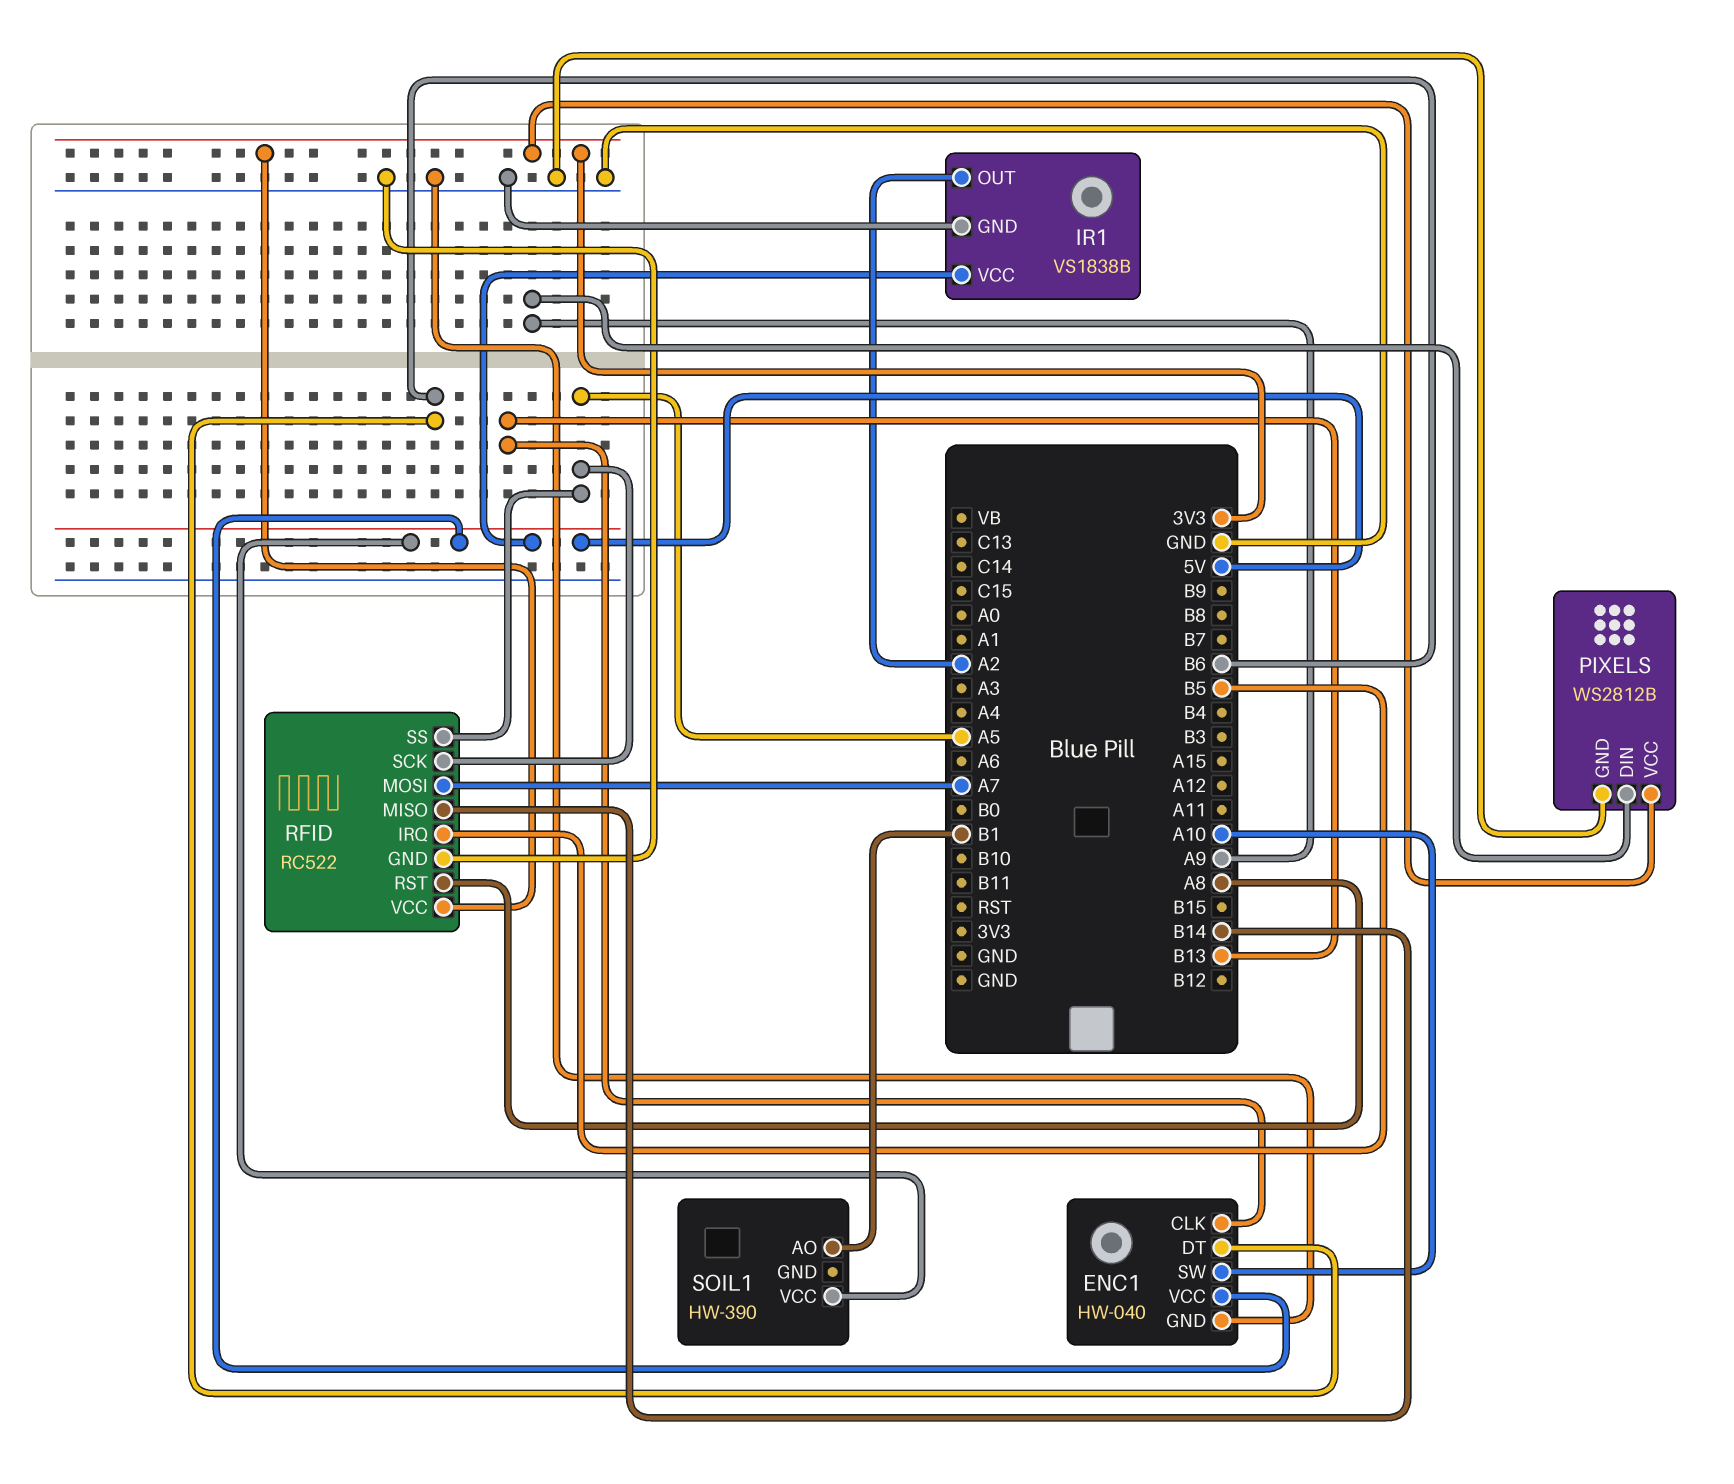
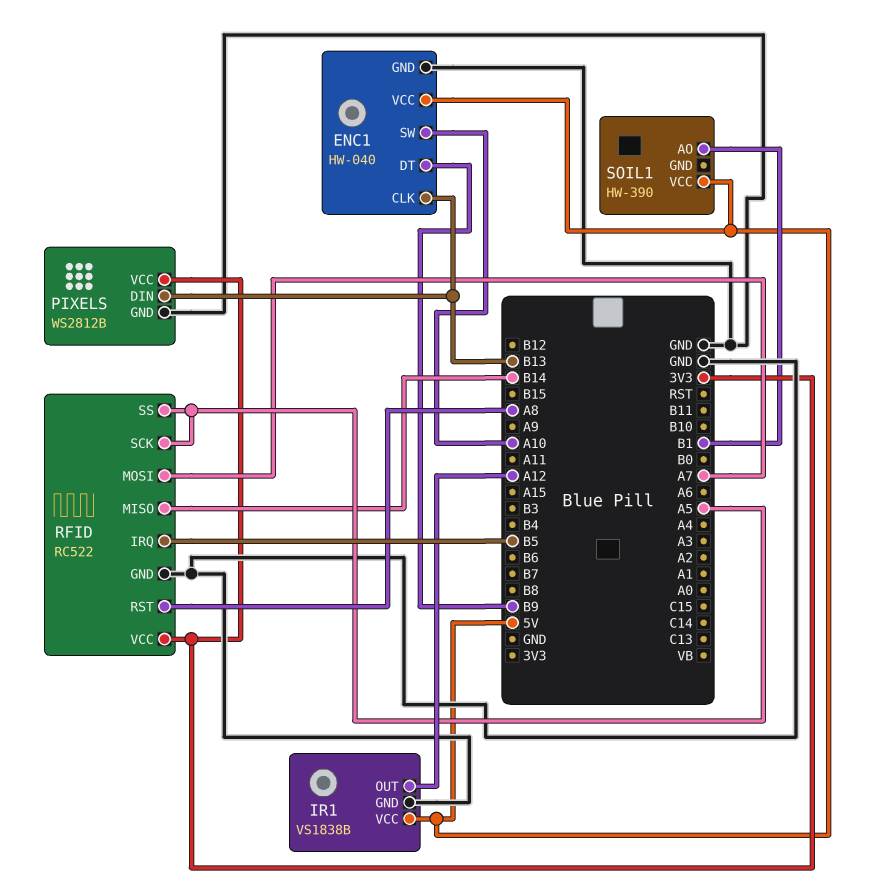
ENC1 pin DT: B6 -> B9
IR1 pin OUT: A2 -> A12
PIXELS pin DIN: A9 -> B13

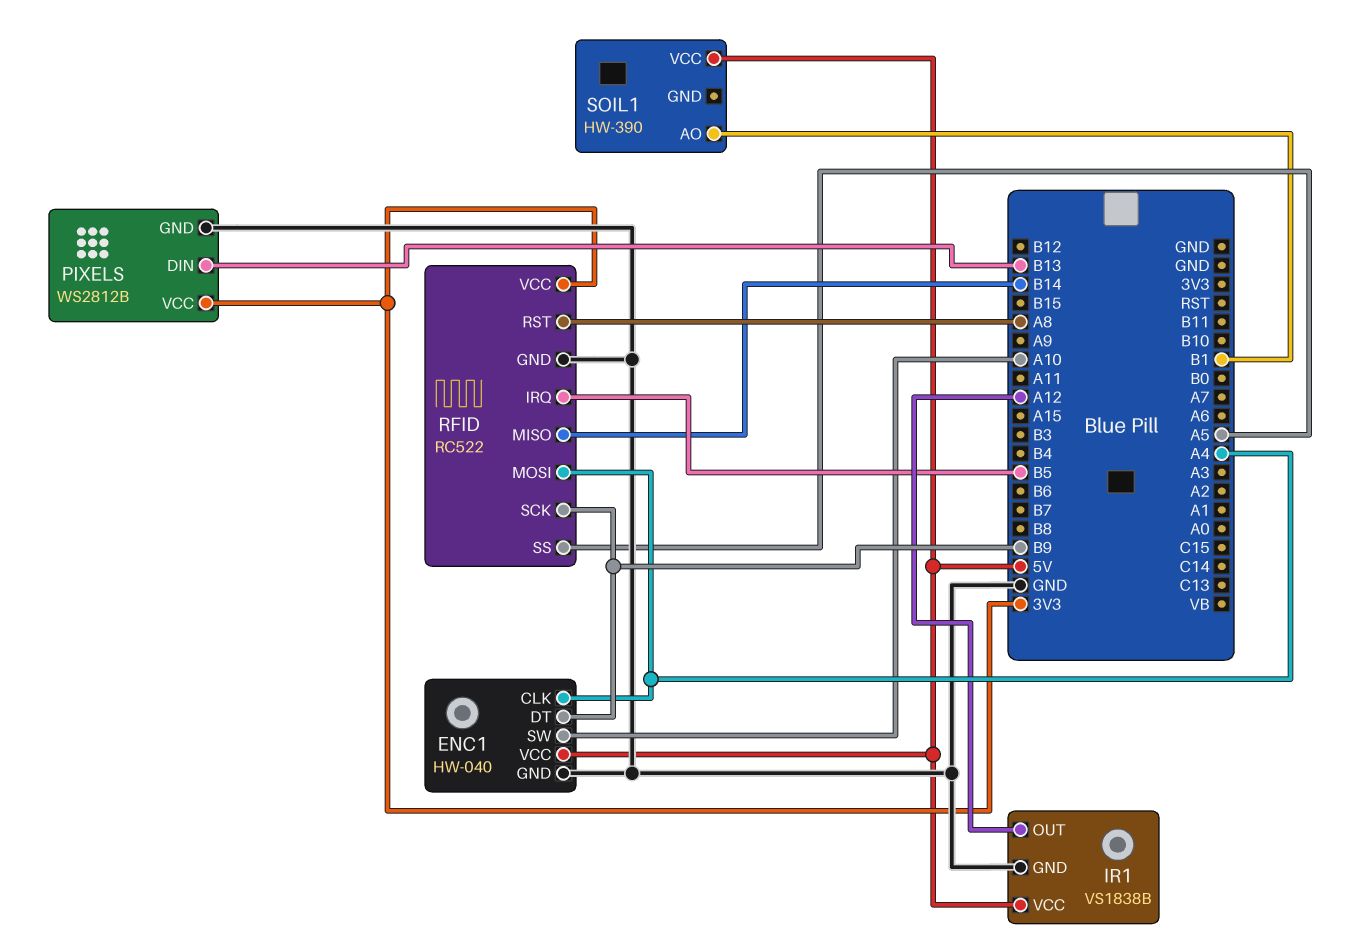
ENC1 pin CLK: B13 -> A4
RFID pin MOSI: A7 -> A4
RFID pin SCK: A5 -> B9

